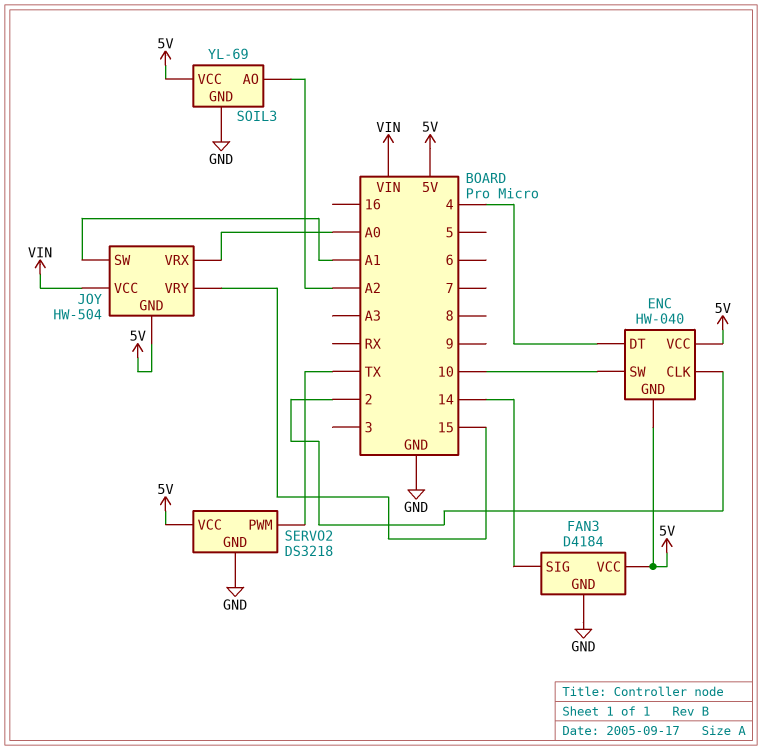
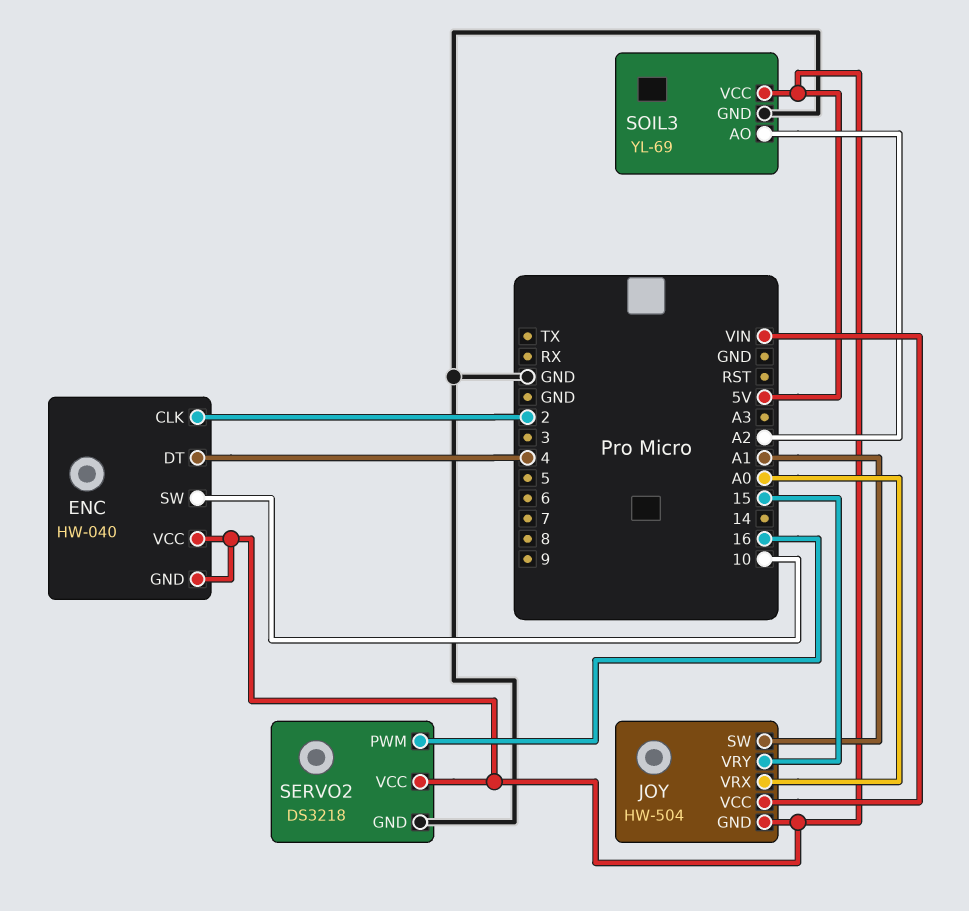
FAN3: D4184 -> none
FAN3 pin GND: GND -> none
FAN3 pin SIG: 14 -> none
FAN3 pin VCC: 5V -> none
SERVO2 pin PWM: TX -> 16

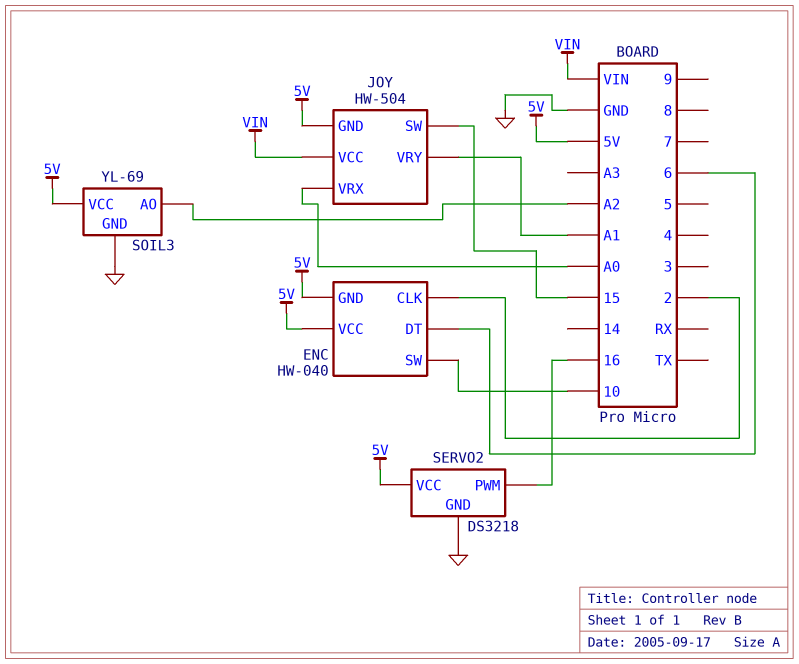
ENC pin DT: 4 -> 6
JOY pin SW: A1 -> 15
JOY pin VRY: 15 -> A1

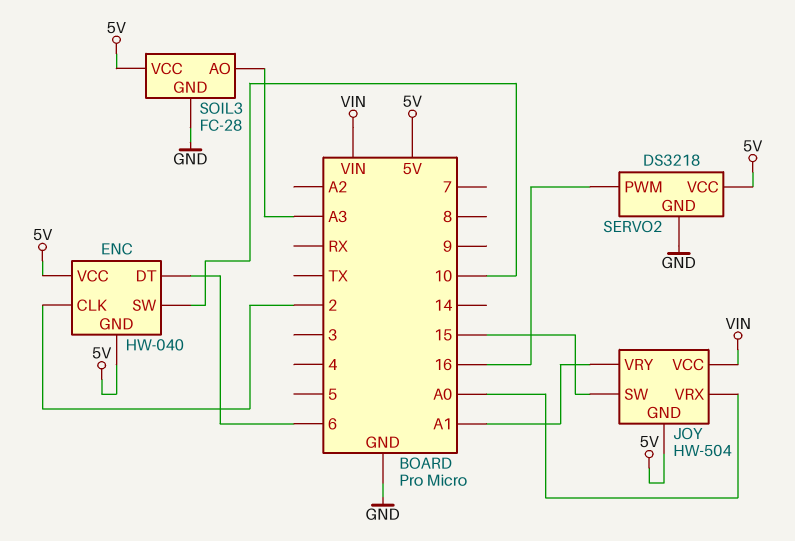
SOIL3: YL-69 -> FC-28
SOIL3 pin AO: A2 -> A3

